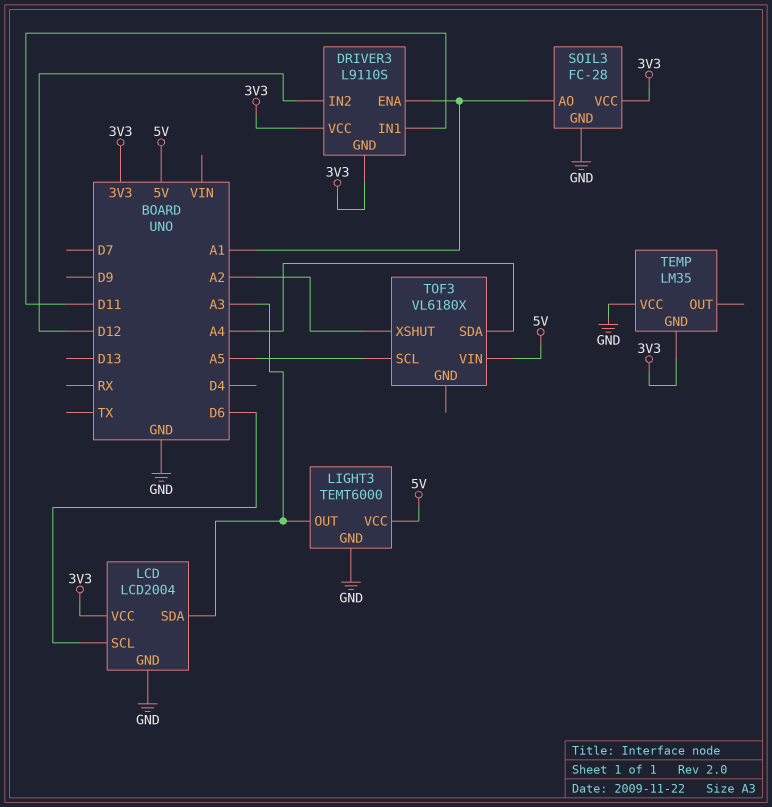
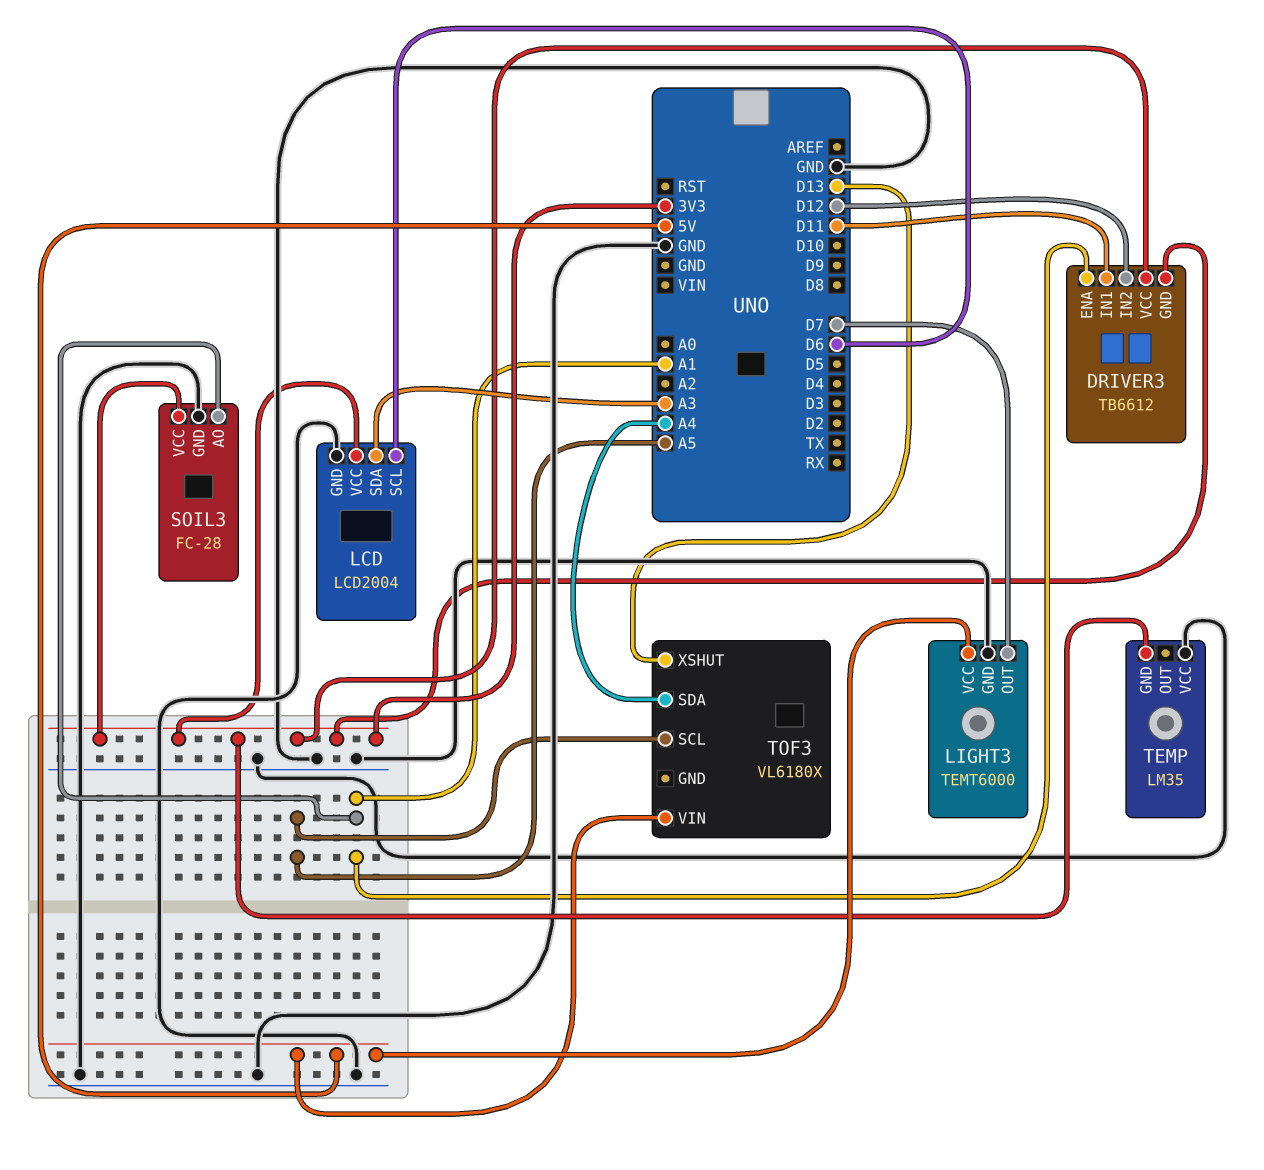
DRIVER3: L9110S -> TB6612
LIGHT3 pin OUT: A3 -> D7
TOF3 pin XSHUT: A2 -> D13

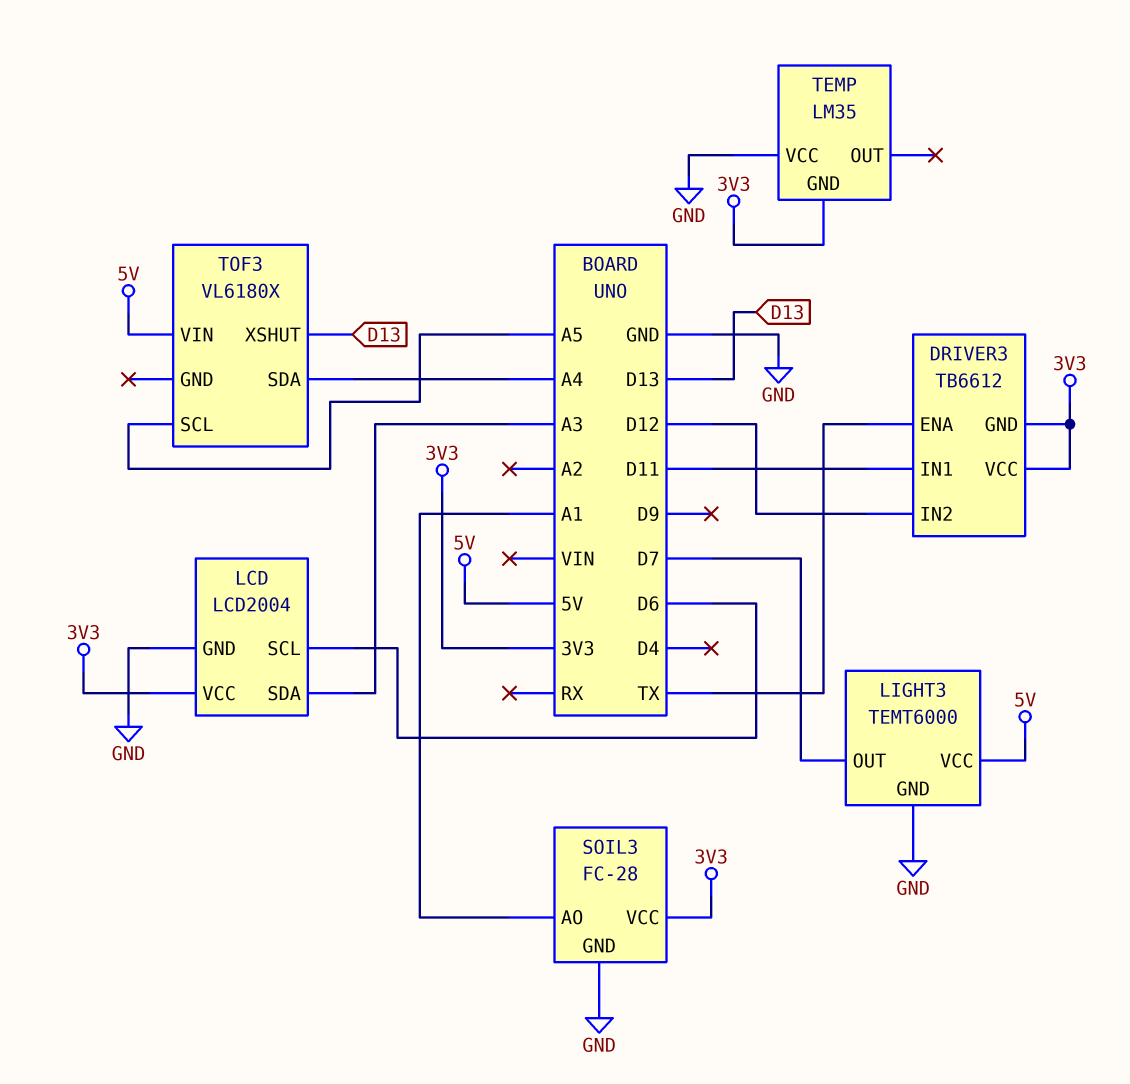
DRIVER3 pin ENA: A1 -> TX

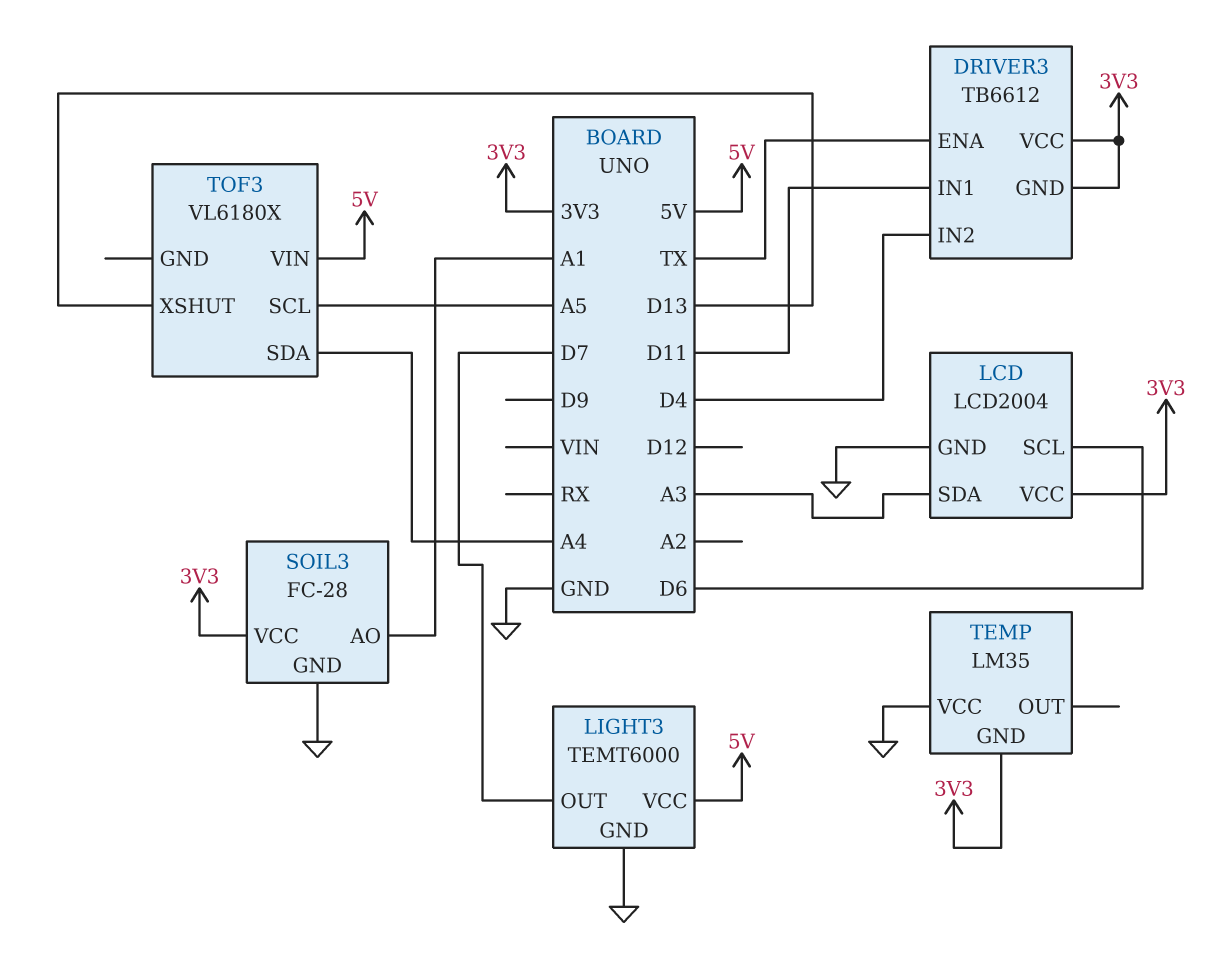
DRIVER3 pin IN2: D12 -> D4

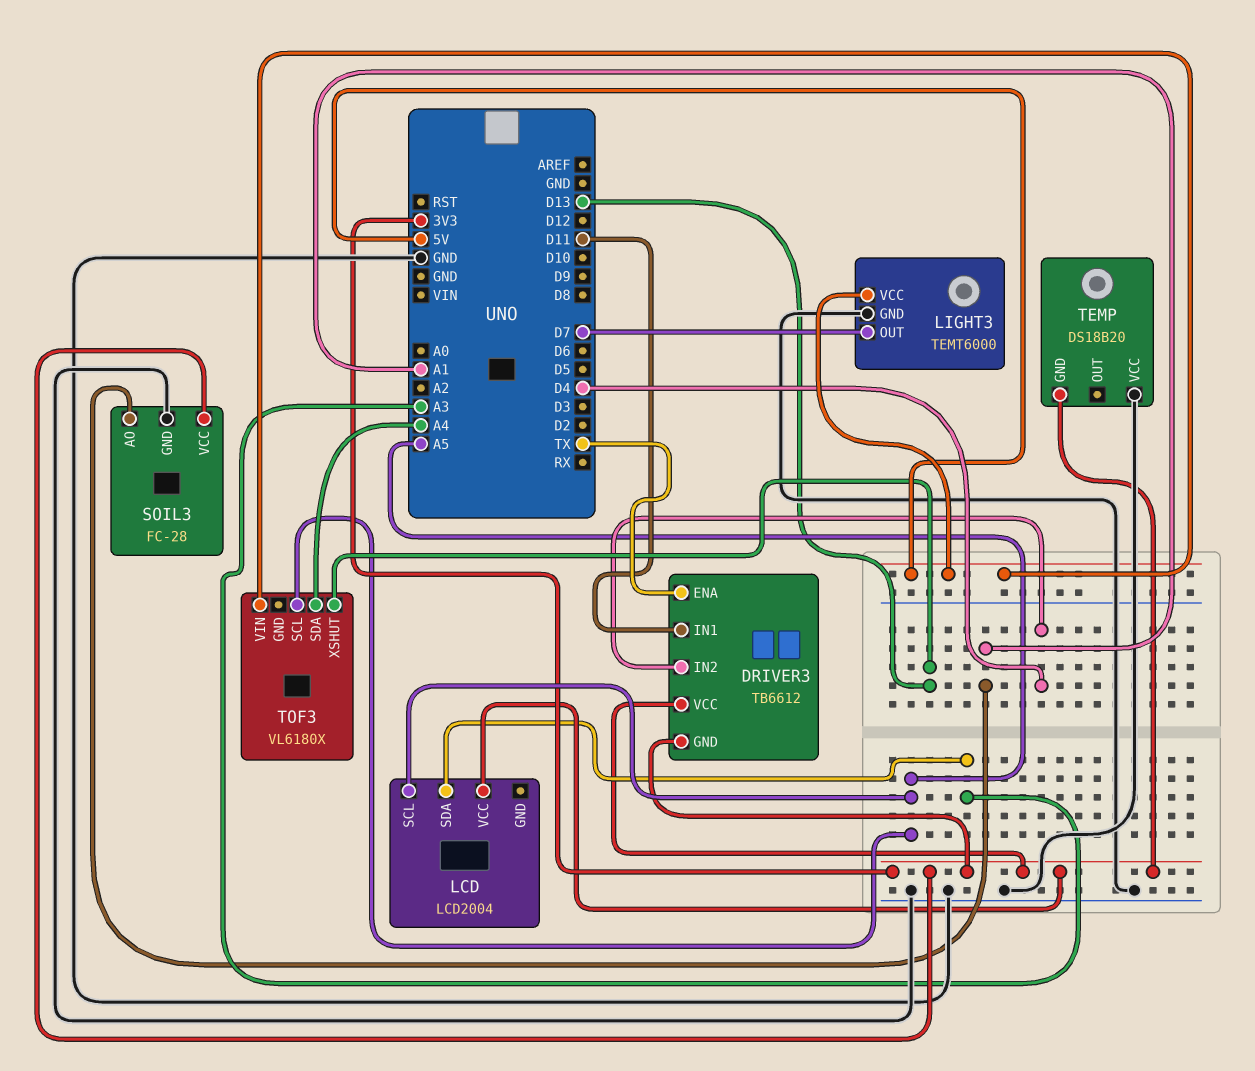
LCD pin GND: GND -> none
LCD pin SCL: D6 -> A5
TEMP: LM35 -> DS18B20

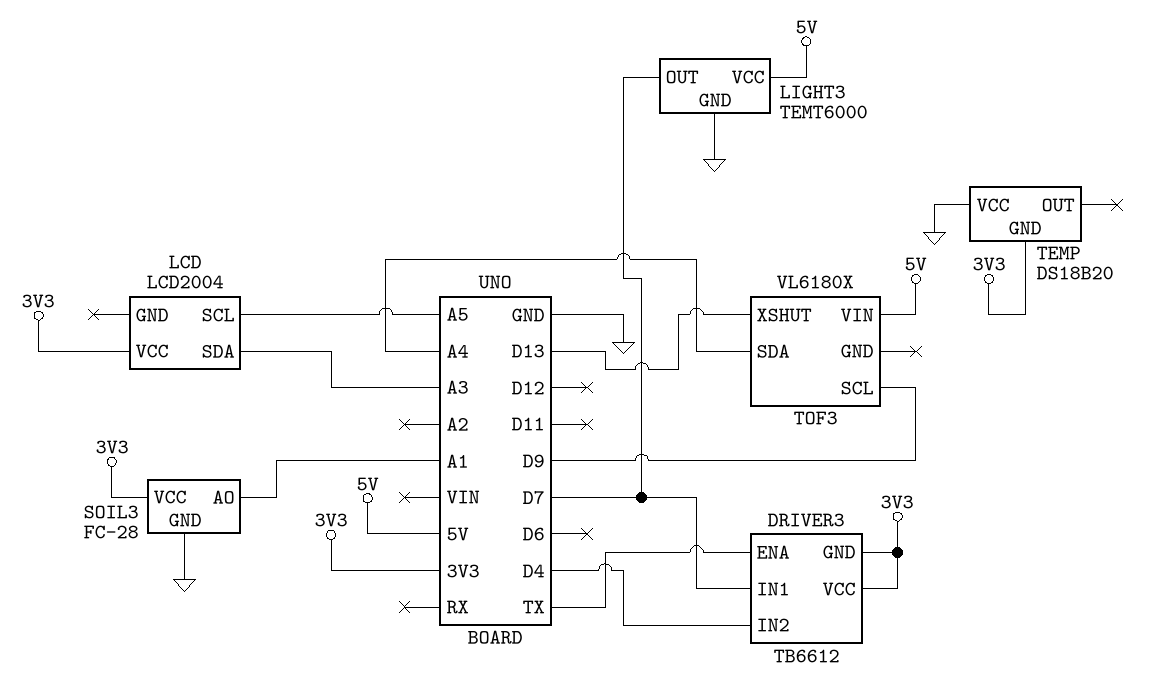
DRIVER3 pin IN1: D11 -> D7
TOF3 pin SCL: A5 -> D9

